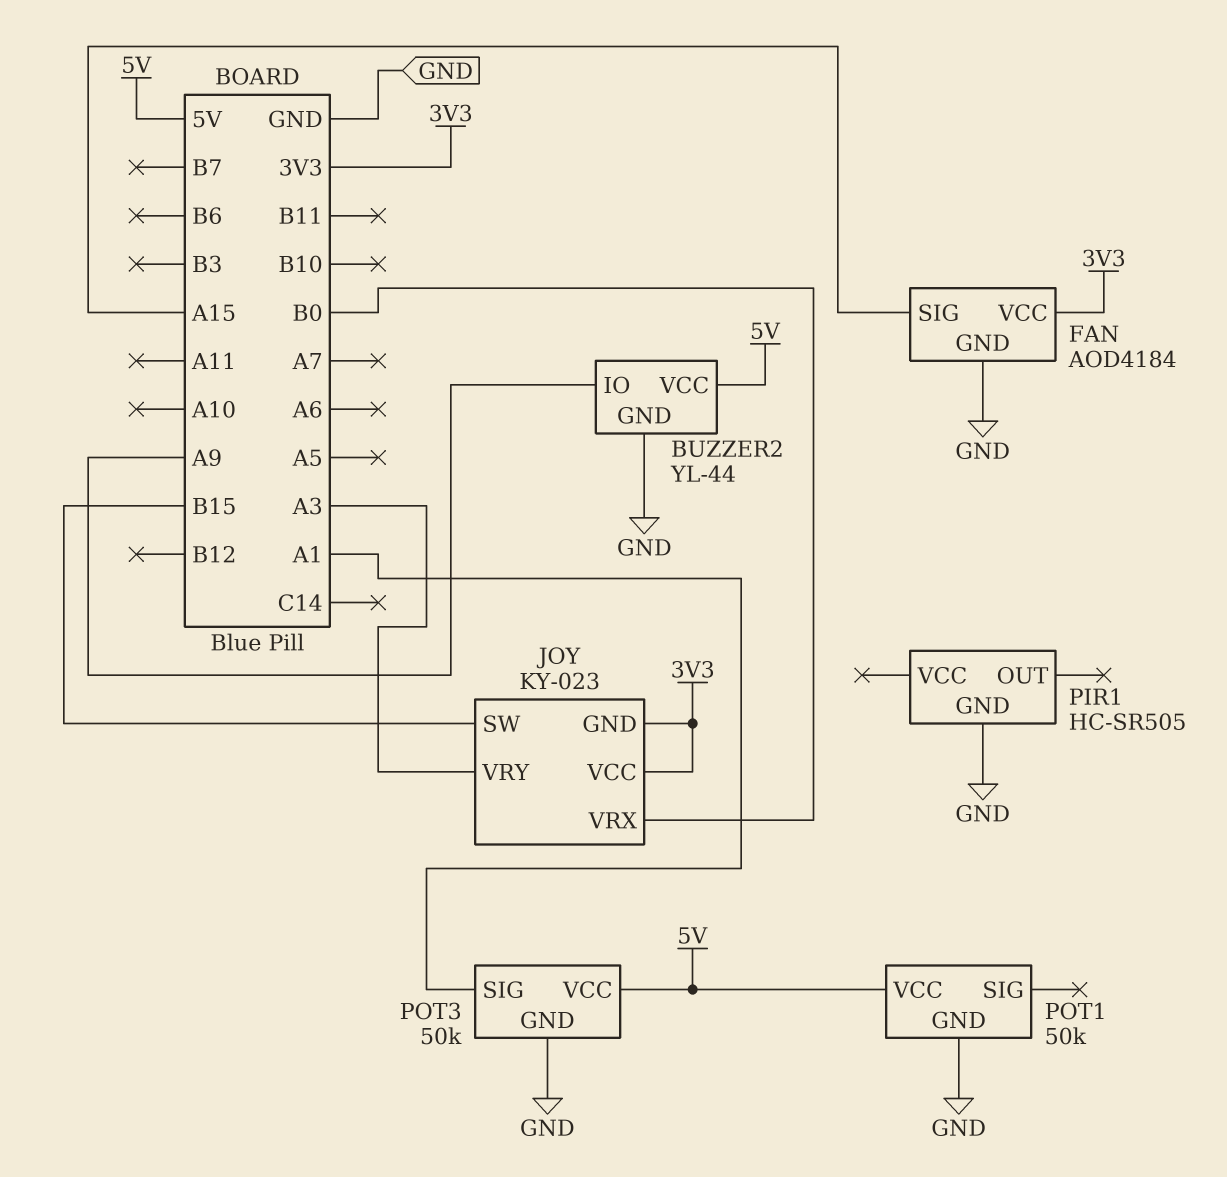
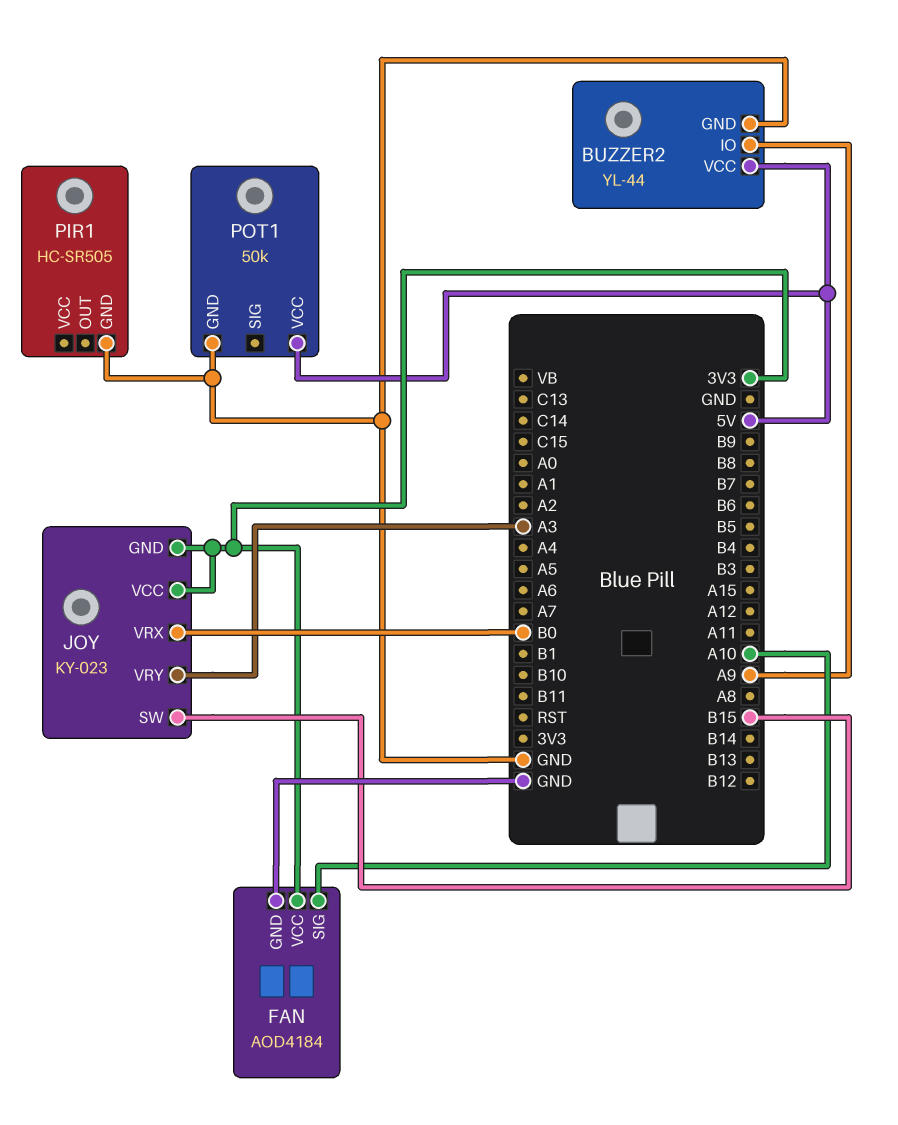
FAN pin SIG: A15 -> A10
POT3: 50k -> none
POT3 pin GND: GND -> none
POT3 pin SIG: A1 -> none
POT3 pin VCC: 5V -> none

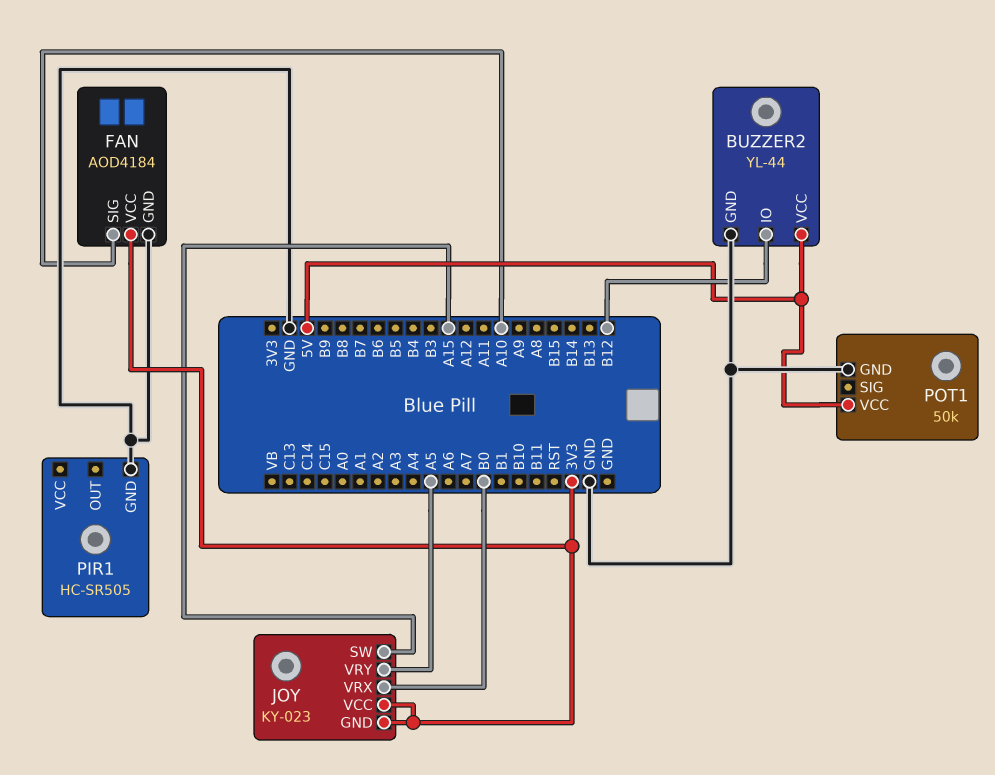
BUZZER2 pin IO: A9 -> B12
JOY pin SW: B15 -> A15
JOY pin VRY: A3 -> A5

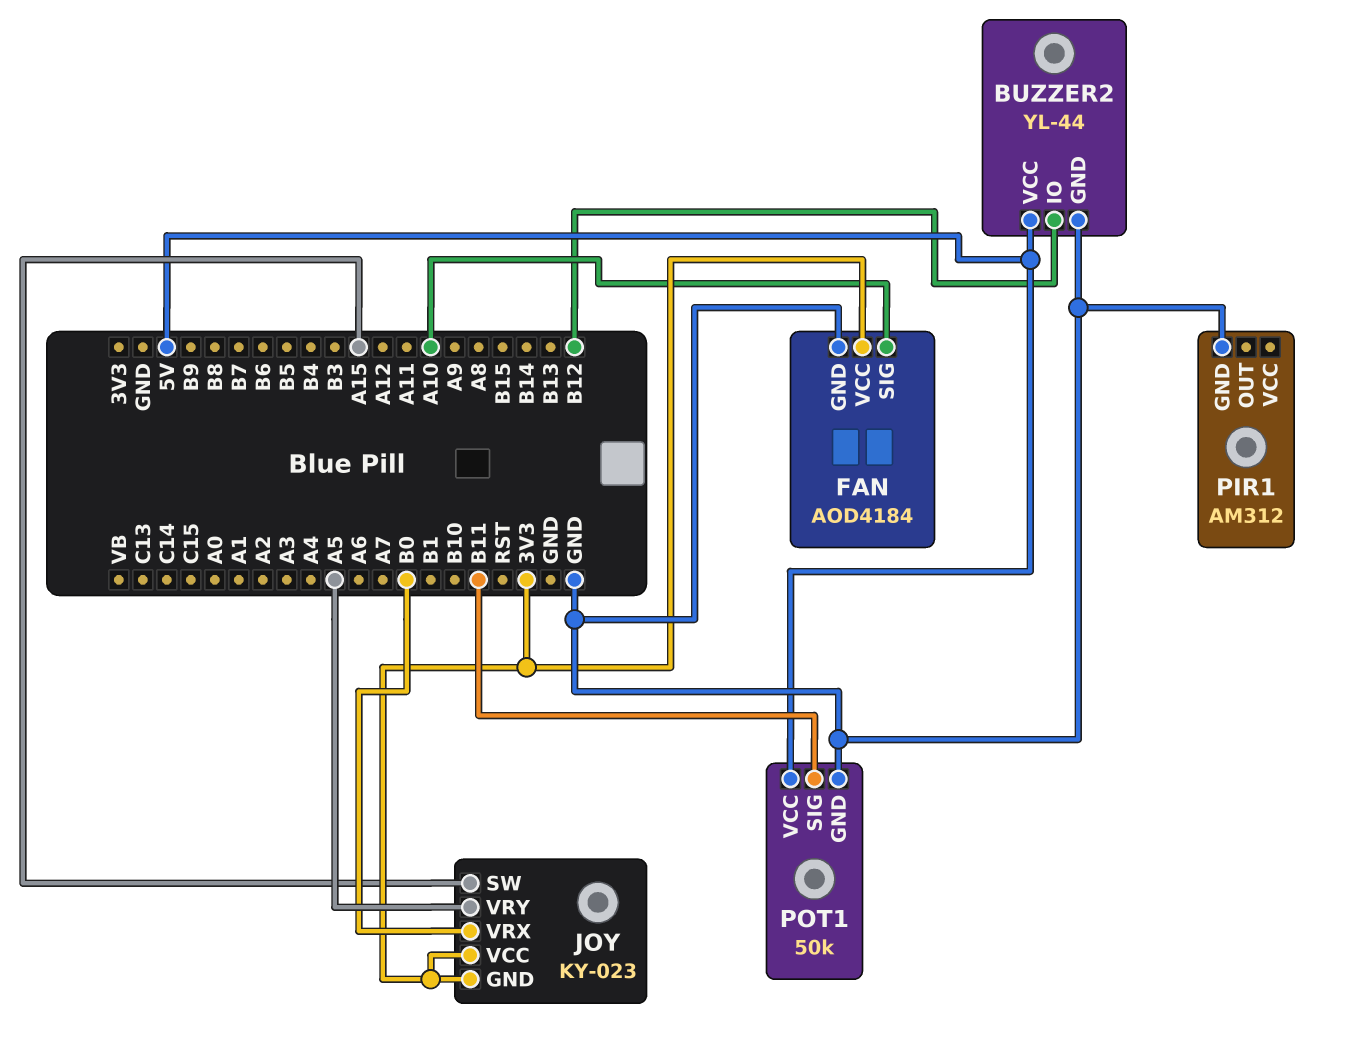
PIR1: HC-SR505 -> AM312
POT1 pin SIG: none -> B11

